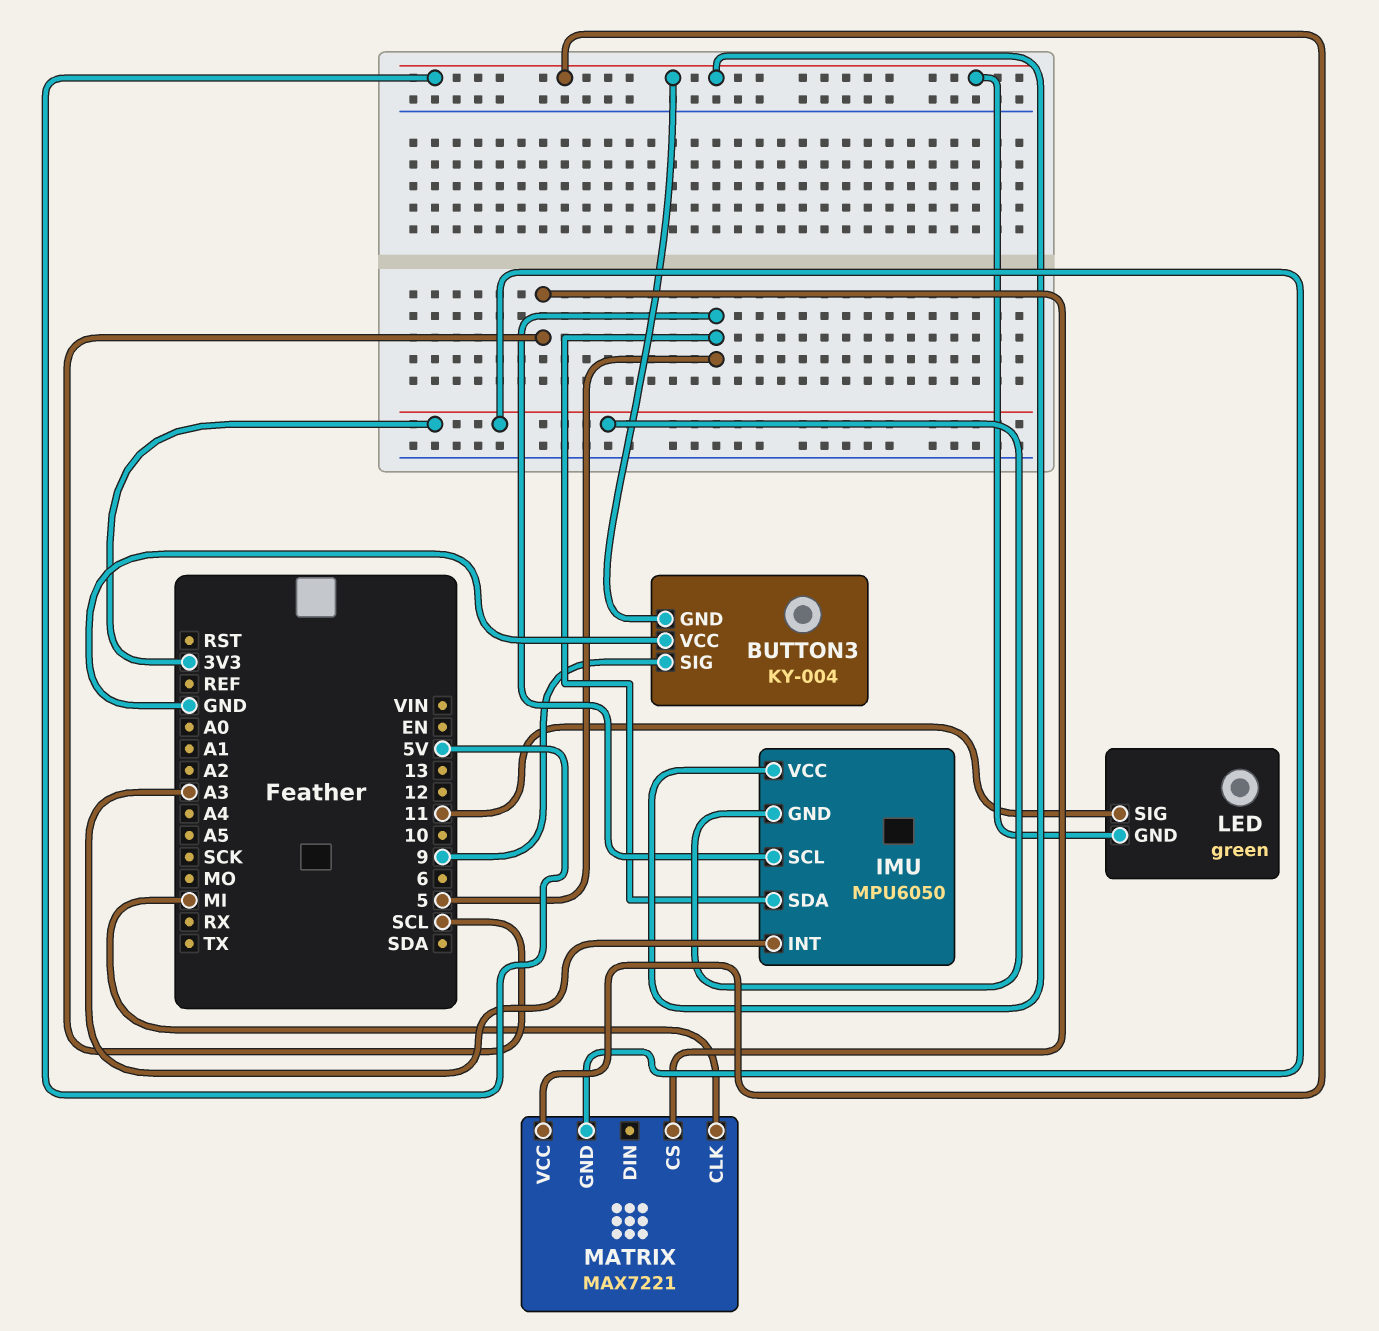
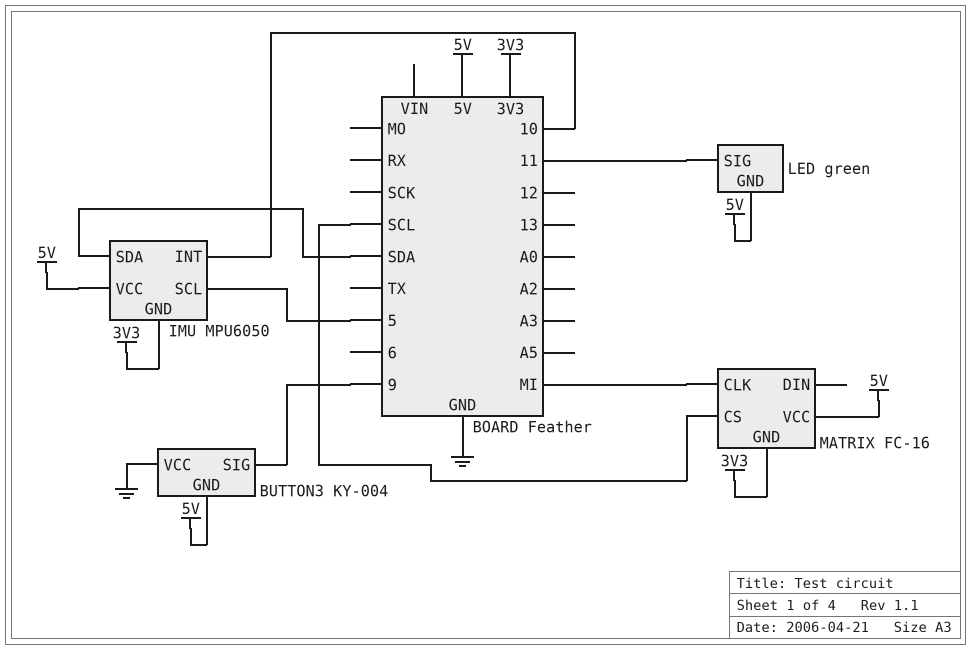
IMU pin INT: A3 -> 10
IMU pin SDA: 5 -> SDA
MATRIX: MAX7221 -> FC-16

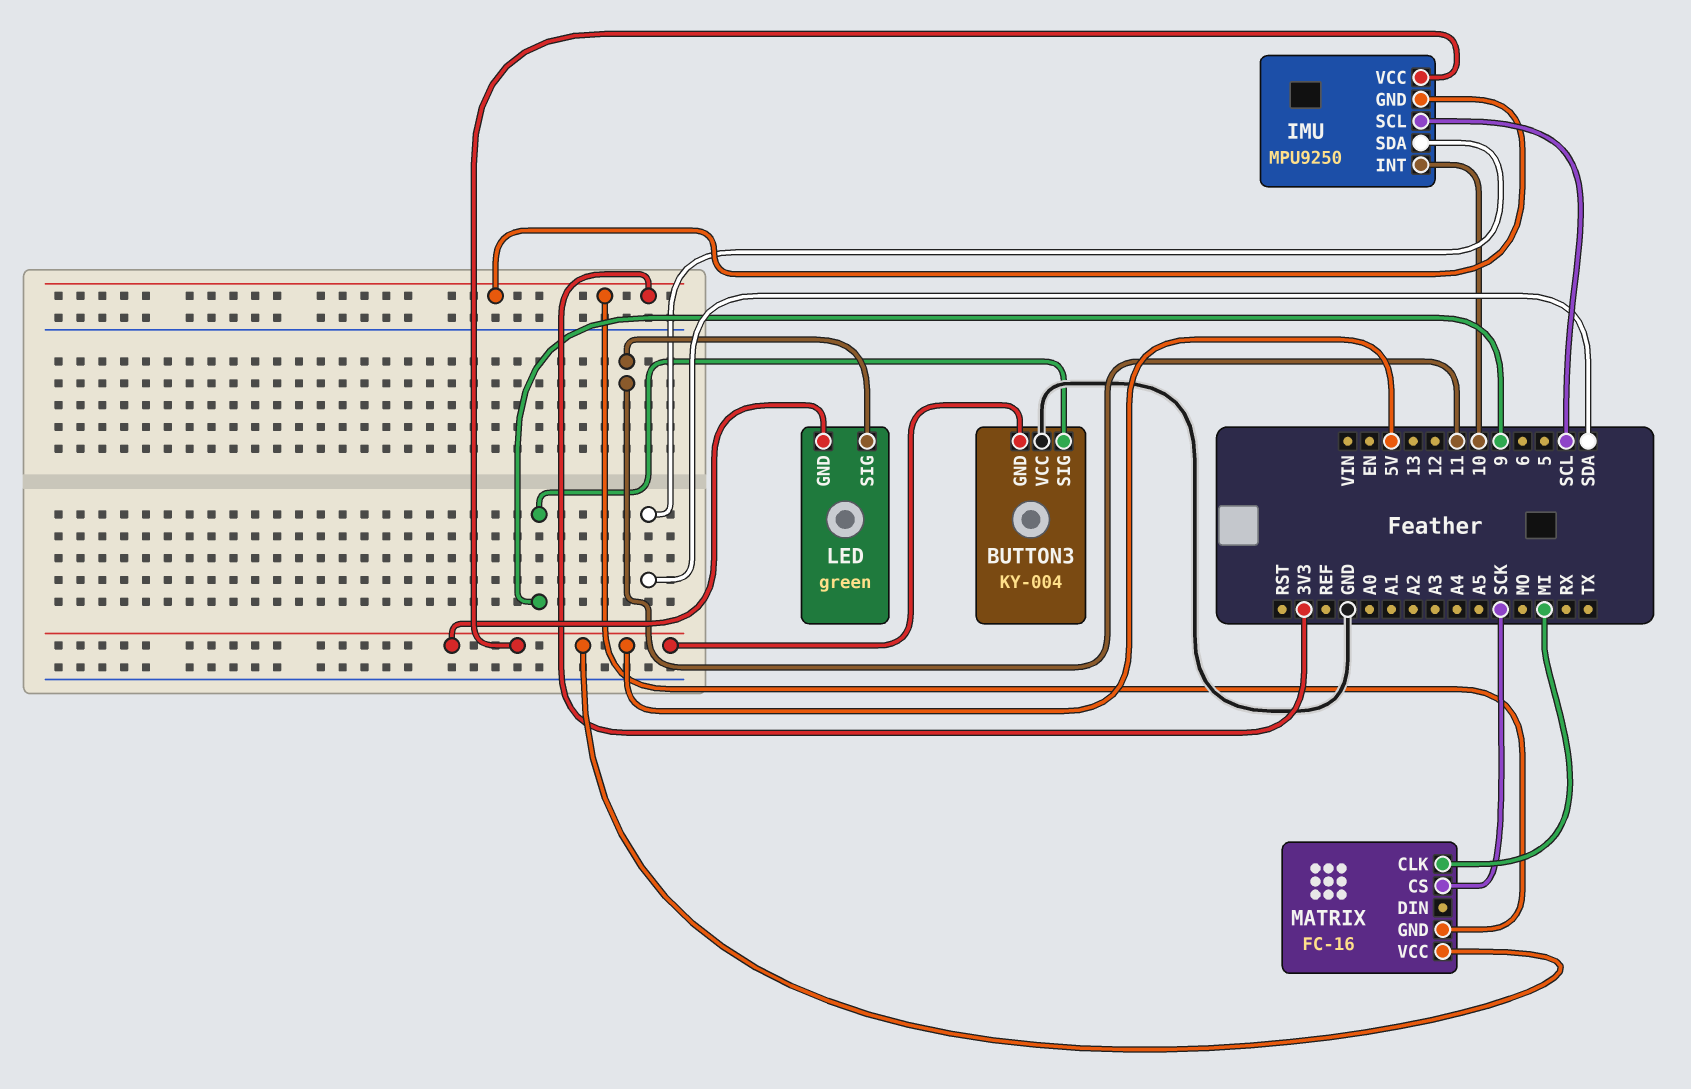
IMU: MPU6050 -> MPU9250
IMU pin SCL: 5 -> SCL
MATRIX pin CS: SCL -> SCK

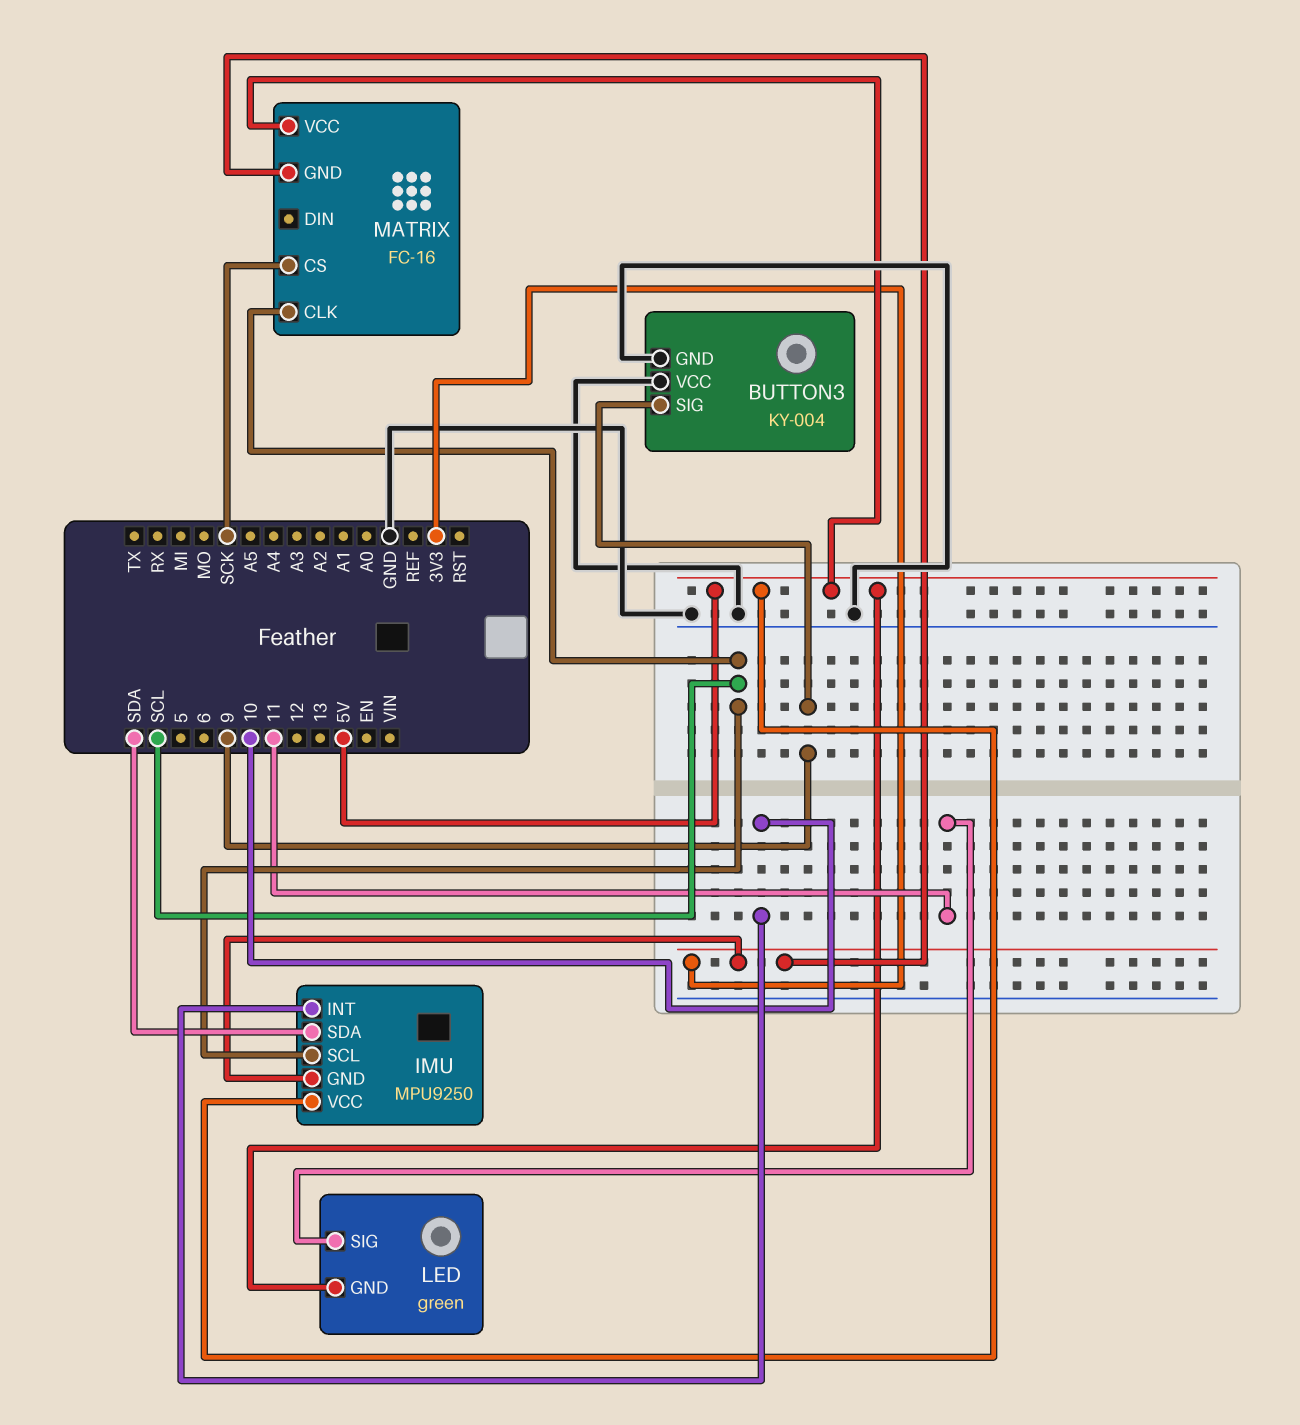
BUTTON3 pin GND: 5V -> GND
MATRIX pin CLK: MI -> SCL

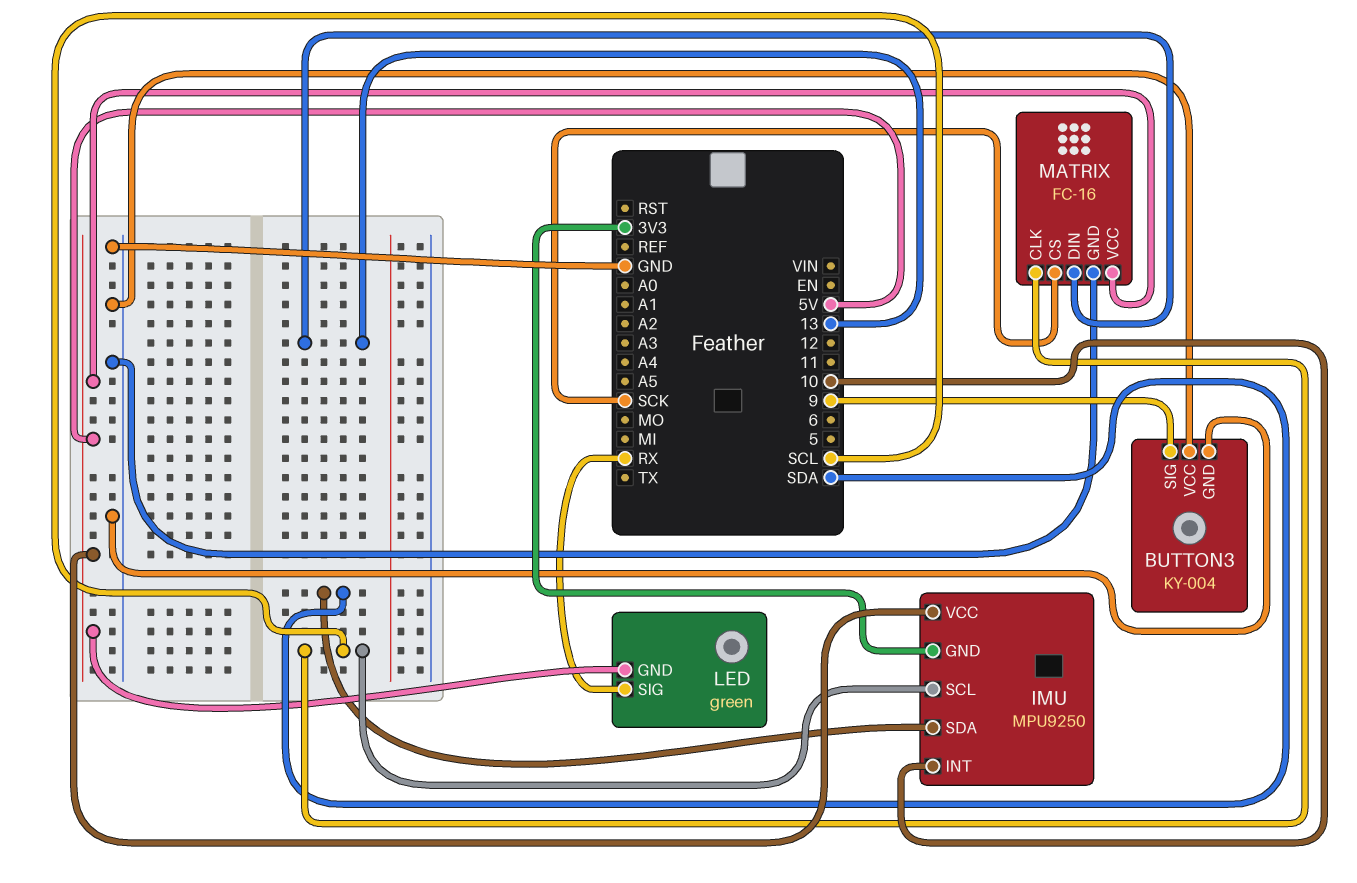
LED pin SIG: 11 -> RX
MATRIX pin DIN: none -> 13
MATRIX pin GND: 3V3 -> GND

